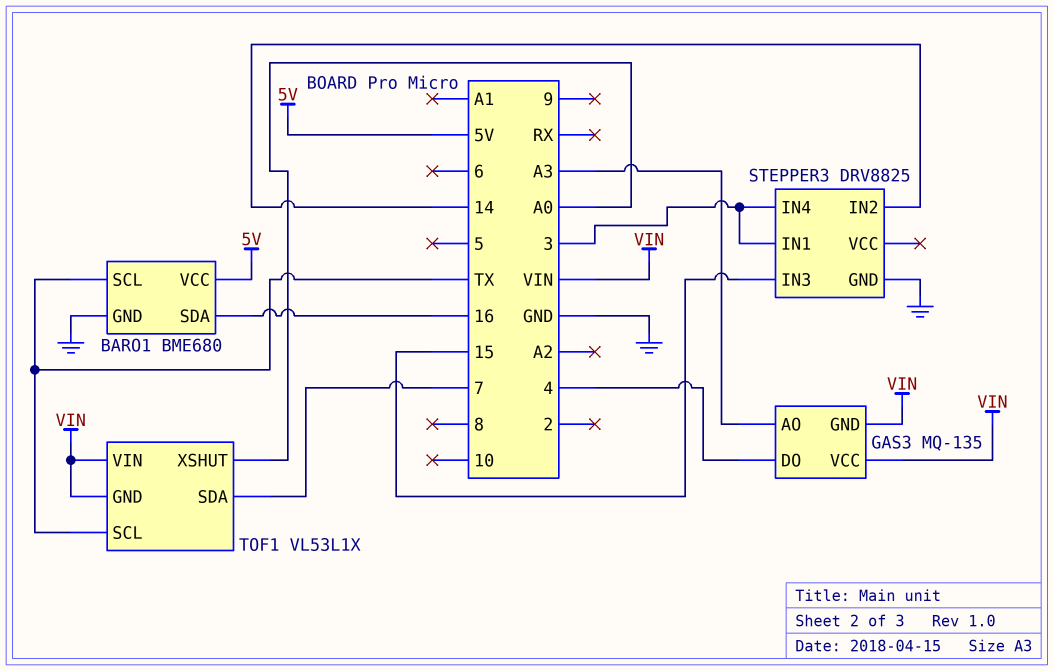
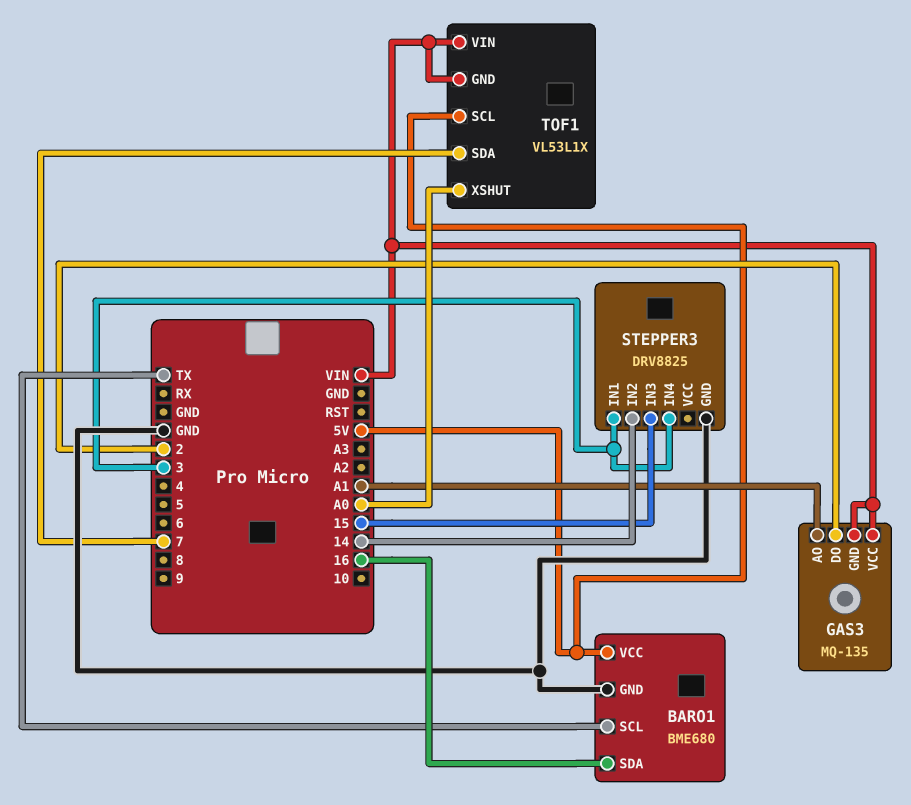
GAS3 pin AO: A3 -> A1
GAS3 pin DO: 4 -> 2
TOF1 pin SCL: TX -> 5V

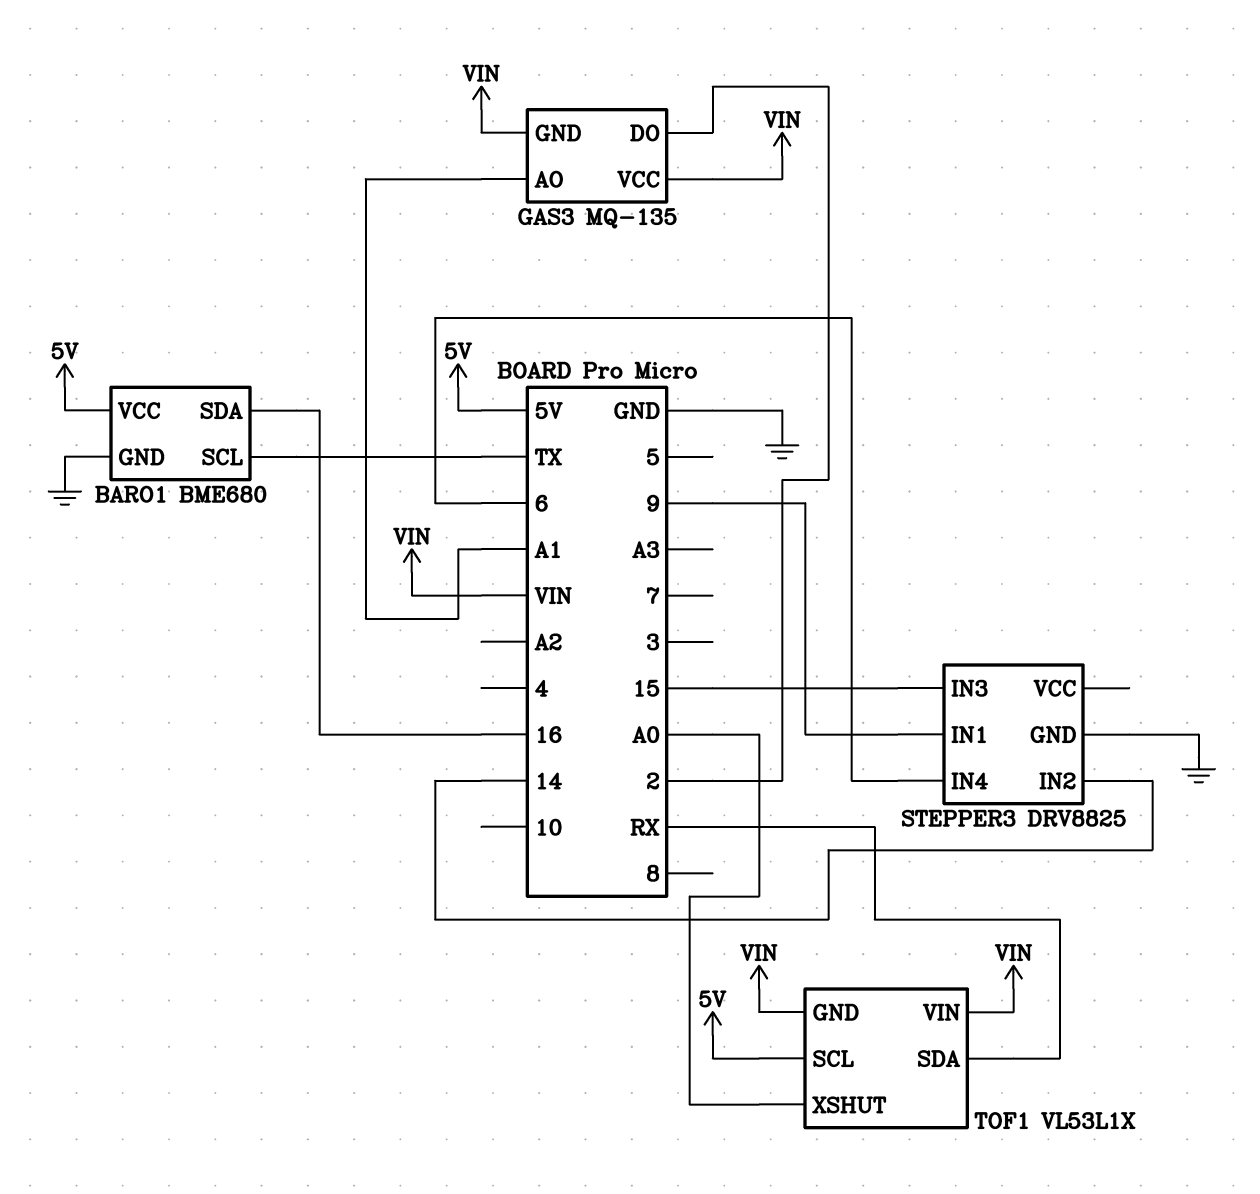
STEPPER3 pin IN1: 3 -> 9
STEPPER3 pin IN4: 3 -> 6
TOF1 pin SDA: 7 -> RX

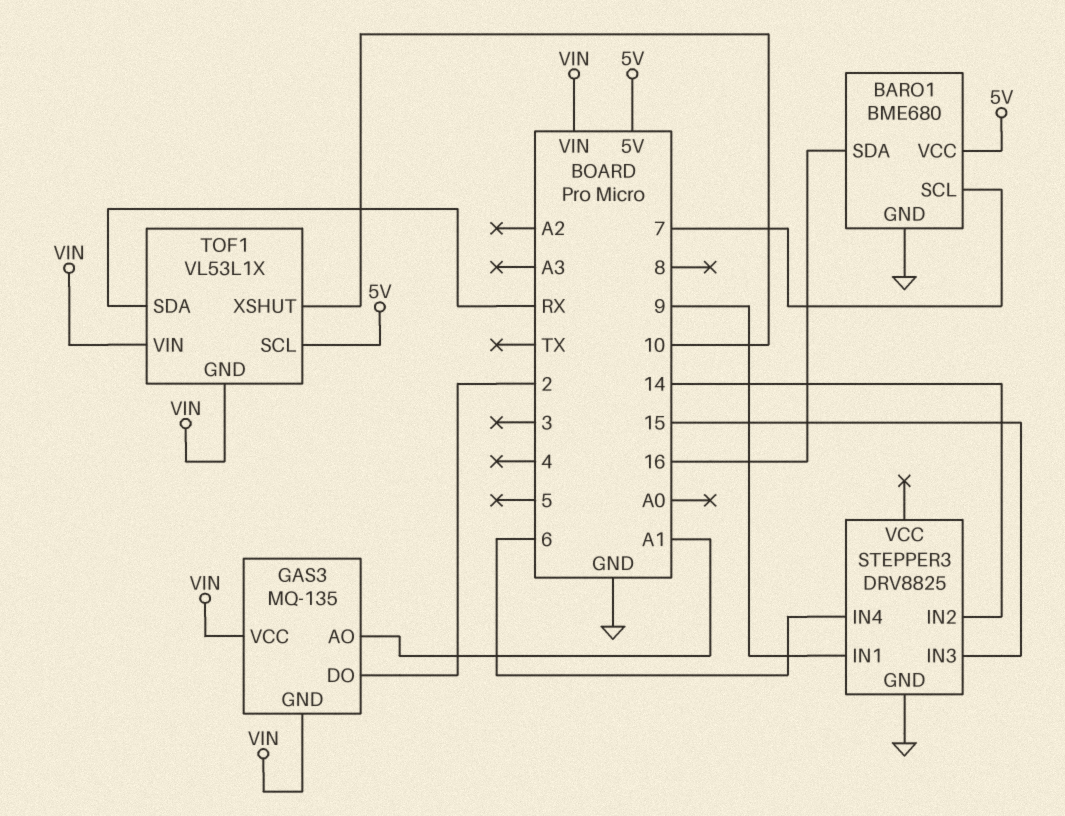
BARO1 pin SCL: TX -> 7
TOF1 pin XSHUT: A0 -> 10

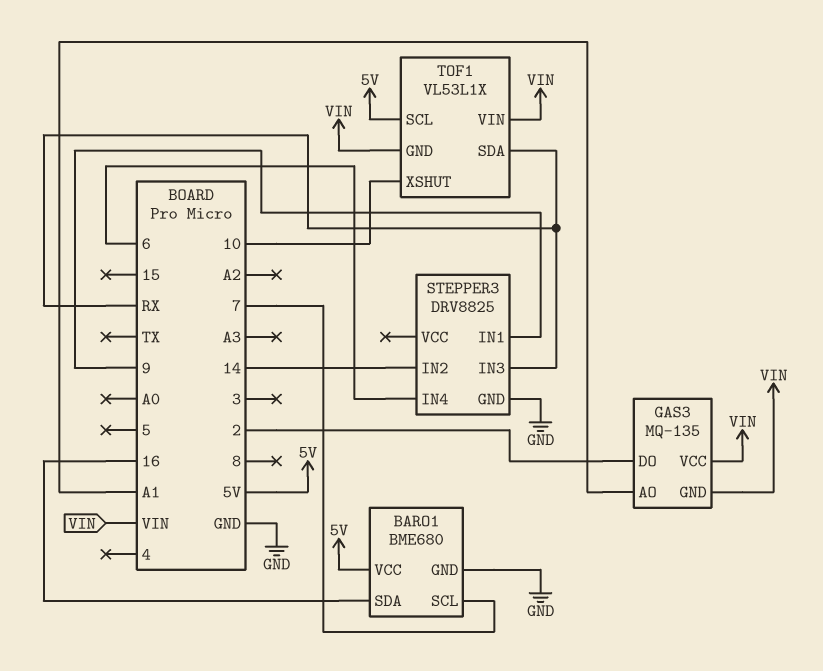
STEPPER3 pin IN3: 15 -> RX

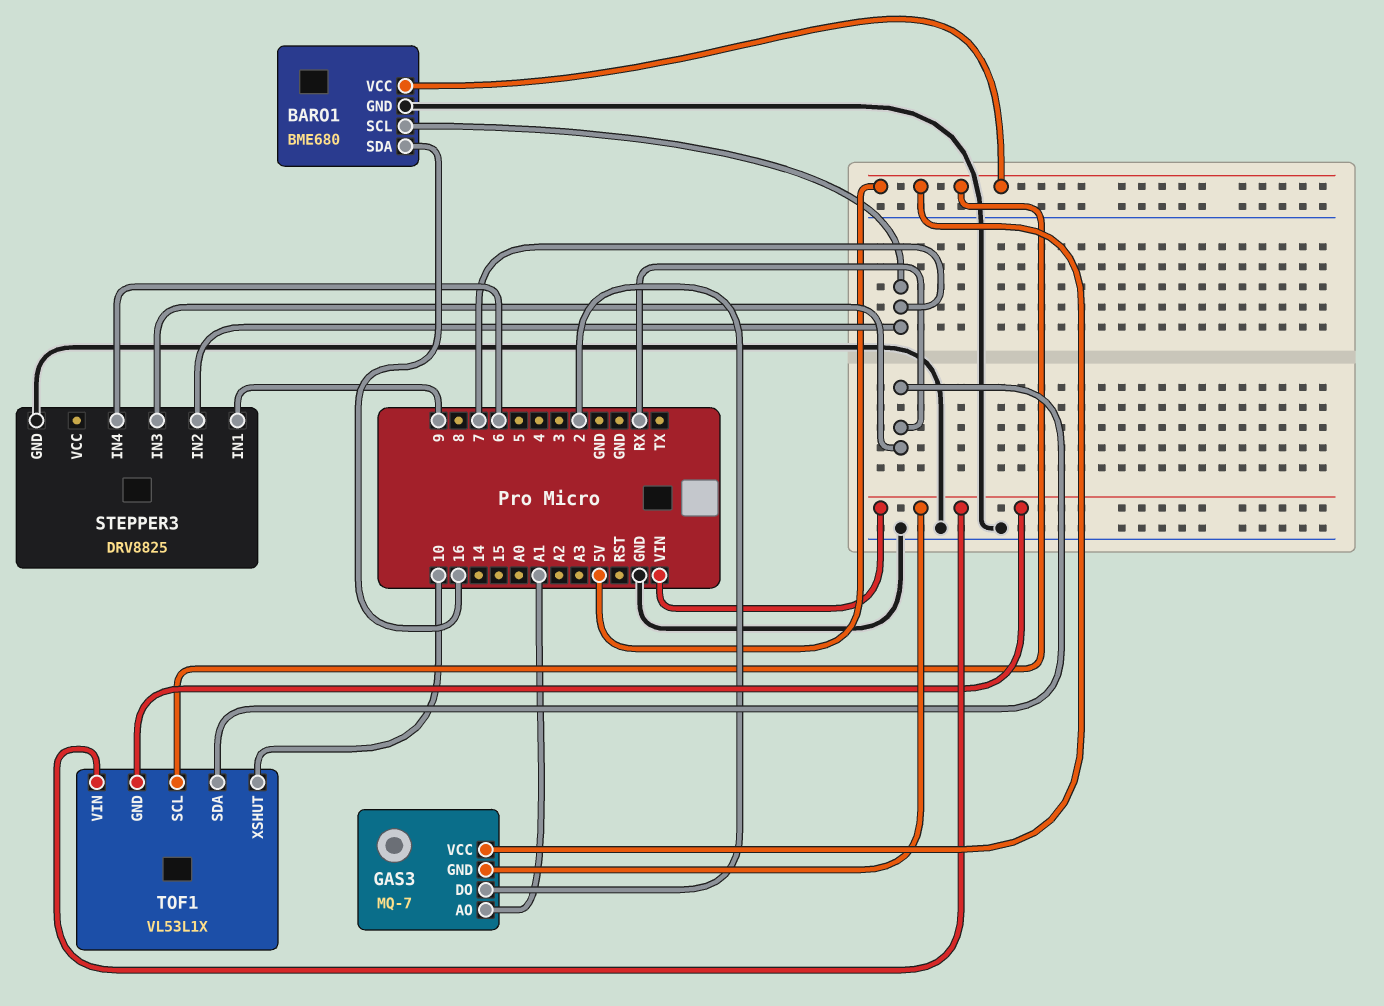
GAS3: MQ-135 -> MQ-7
GAS3 pin VCC: VIN -> 5V
STEPPER3 pin IN2: 14 -> 7

